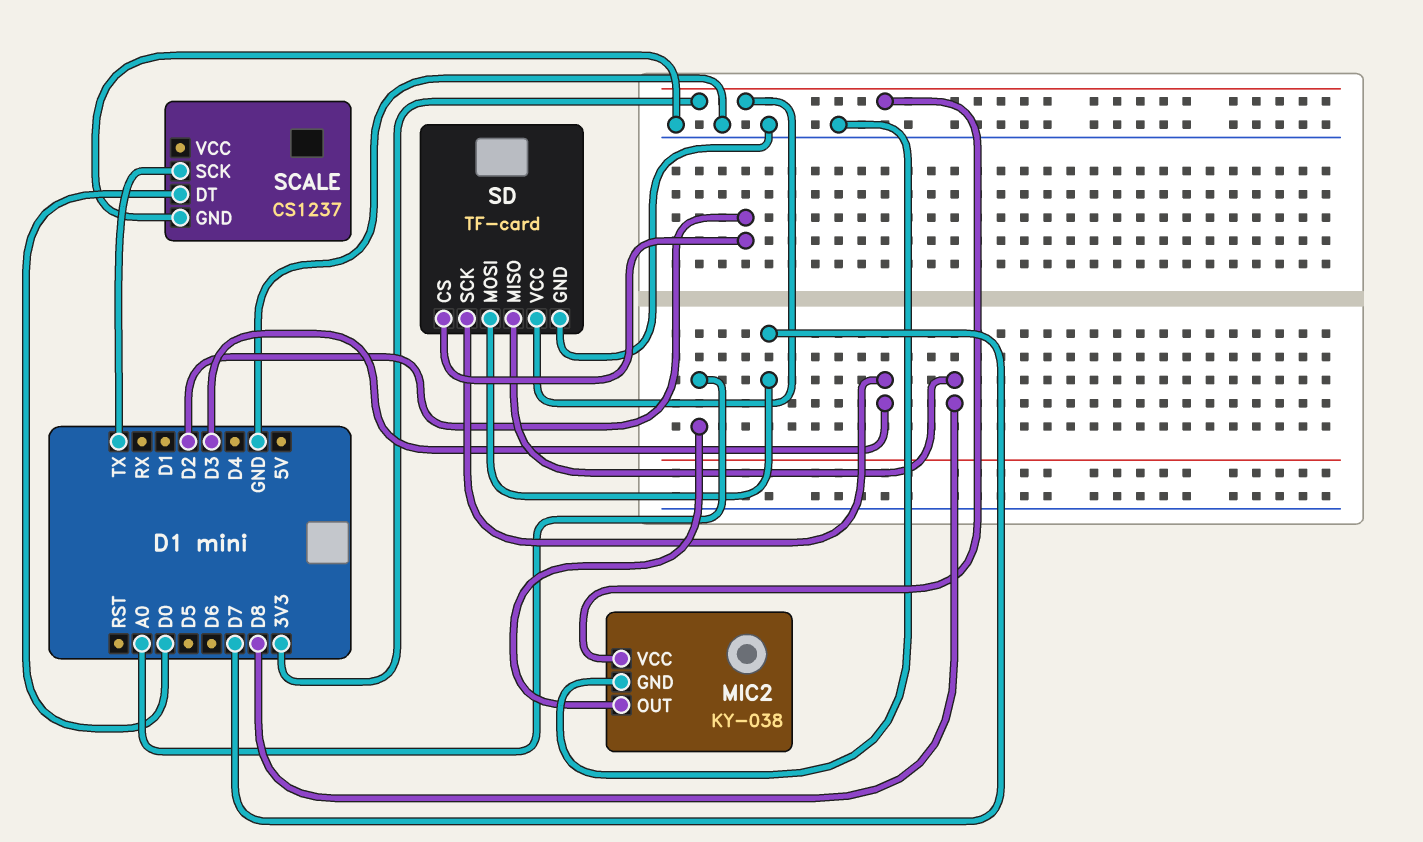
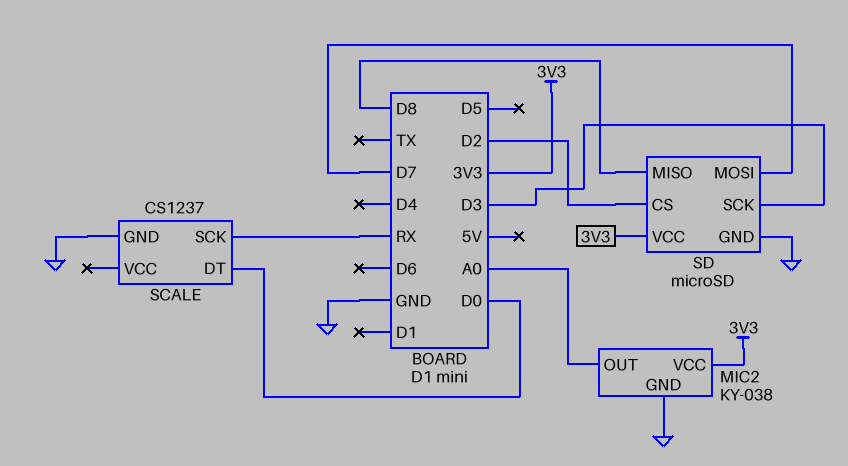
SCALE pin SCK: TX -> RX
SD: TF-card -> microSD

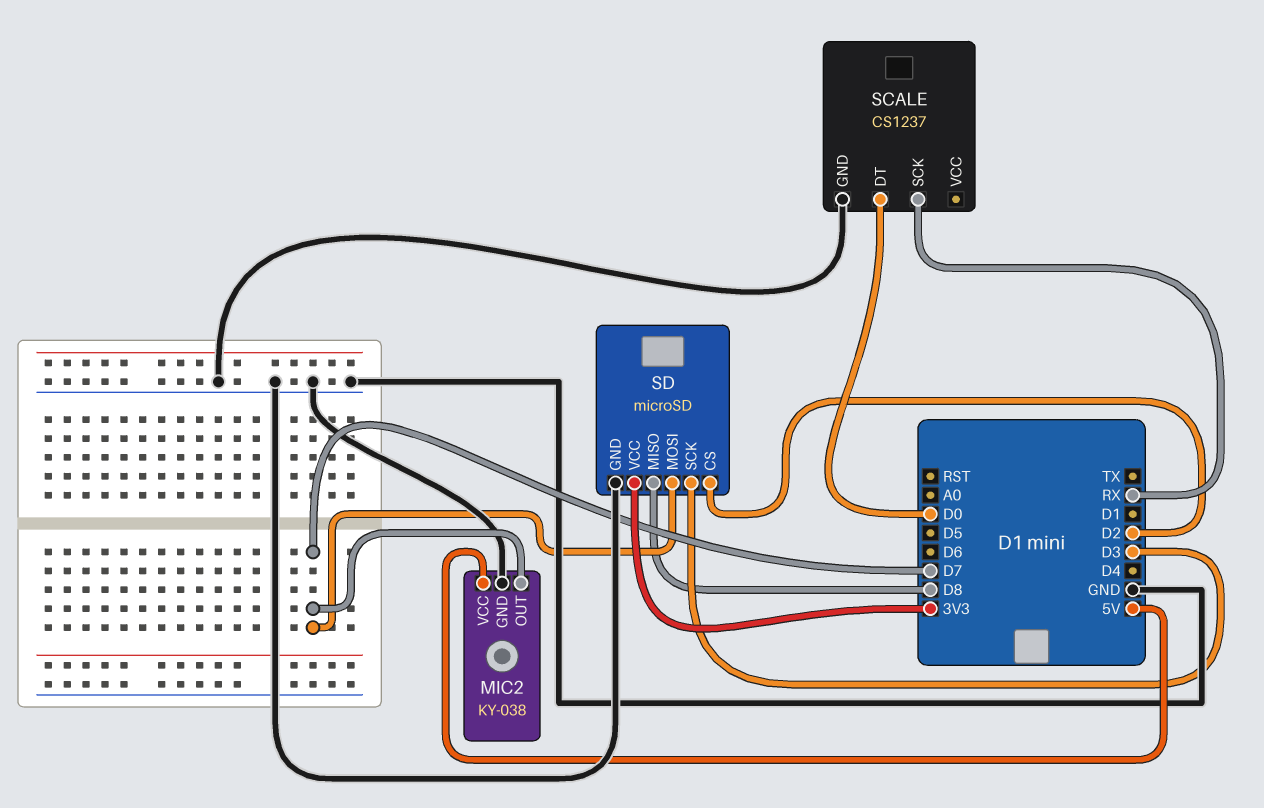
MIC2 pin OUT: A0 -> D7
MIC2 pin VCC: 3V3 -> 5V

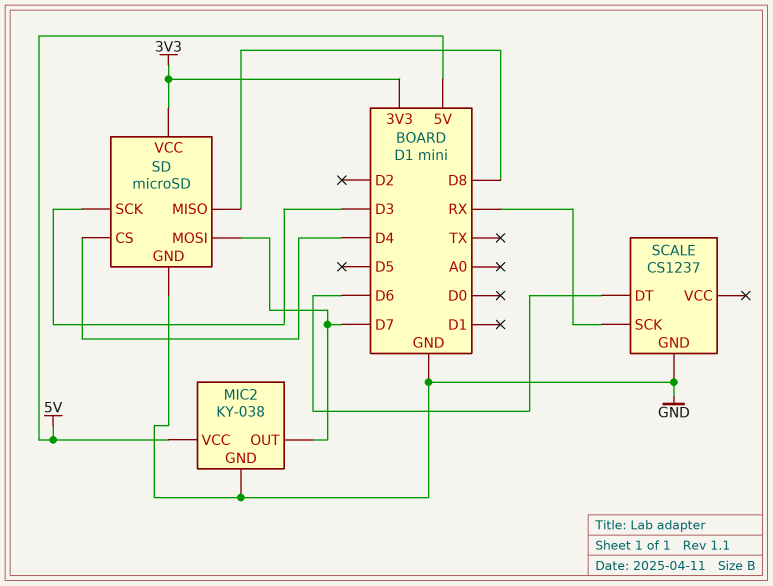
SCALE pin DT: D0 -> D6
SD pin CS: D2 -> D4

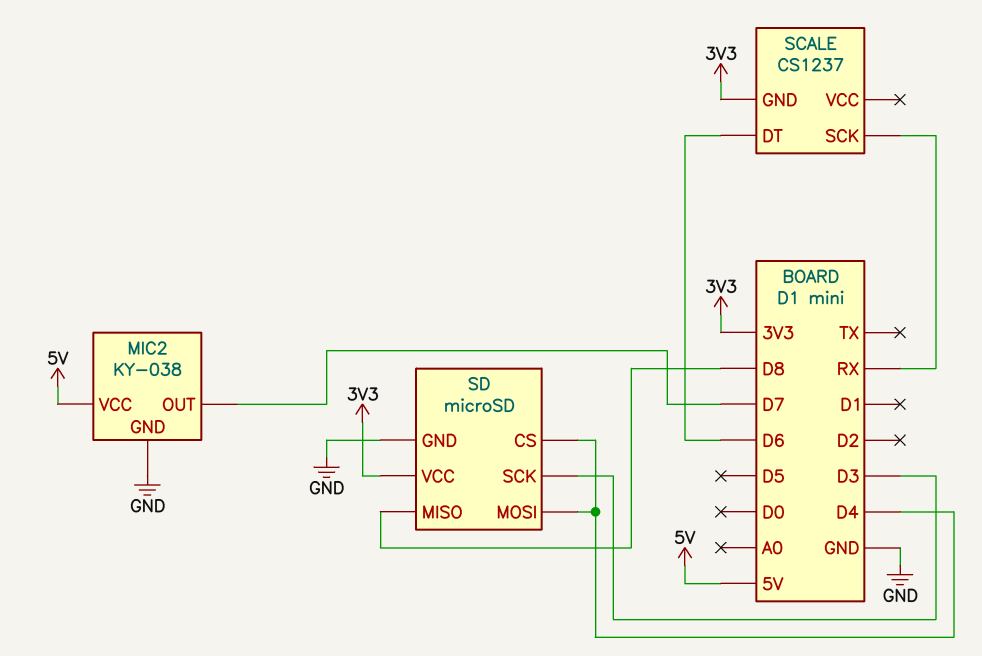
SCALE pin GND: GND -> 3V3
SD pin MOSI: D7 -> D4

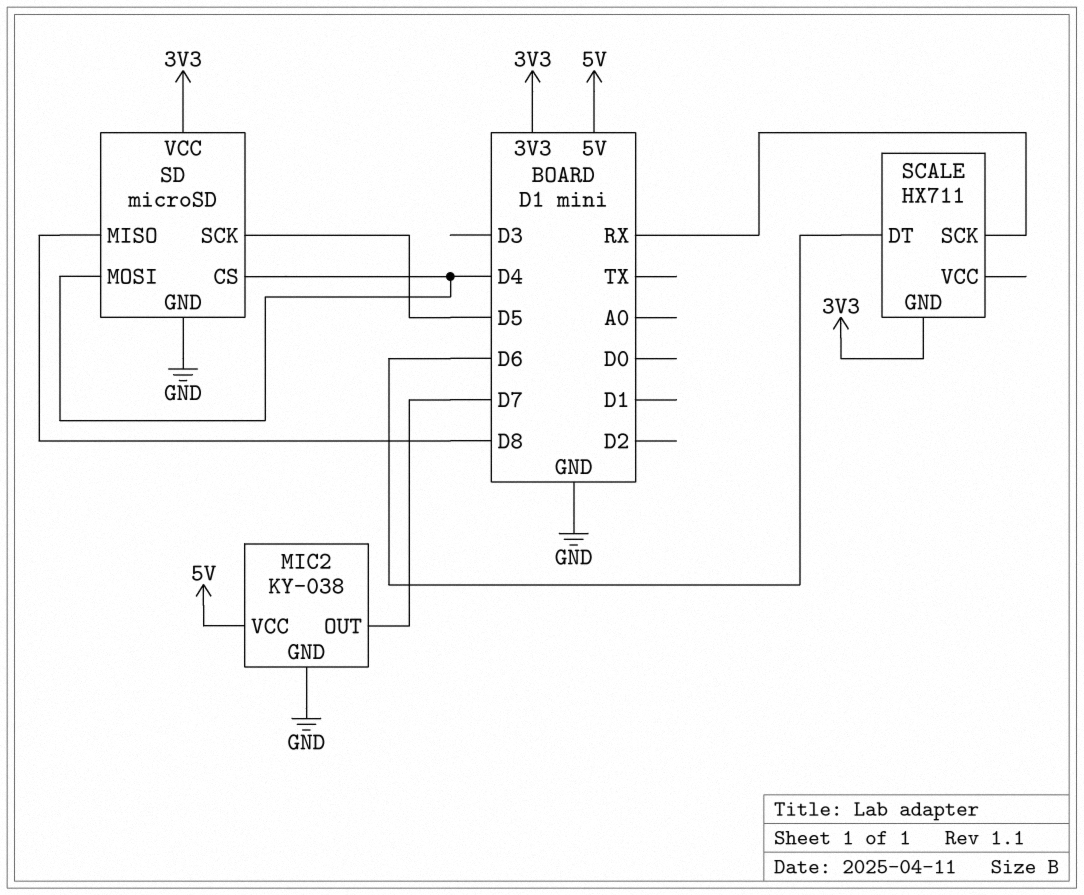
SCALE: CS1237 -> HX711
SD pin SCK: D3 -> D5

